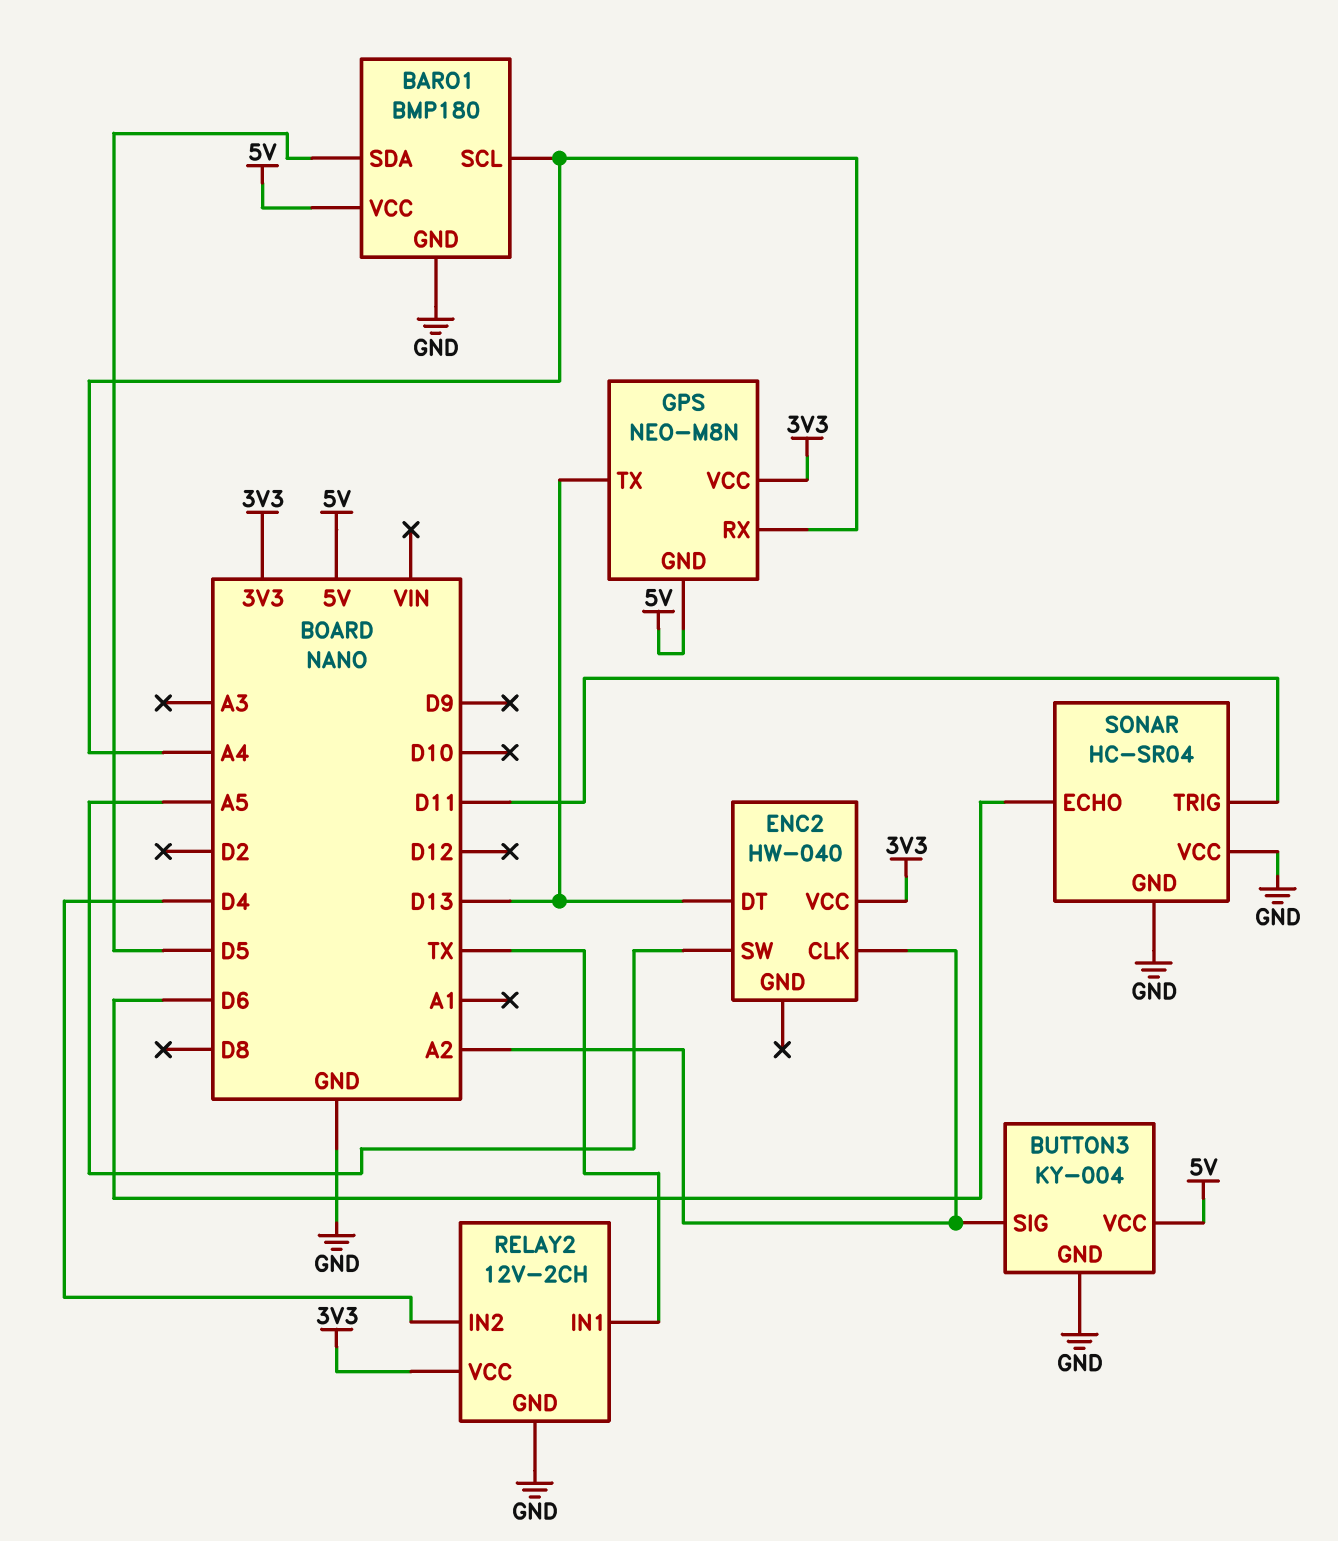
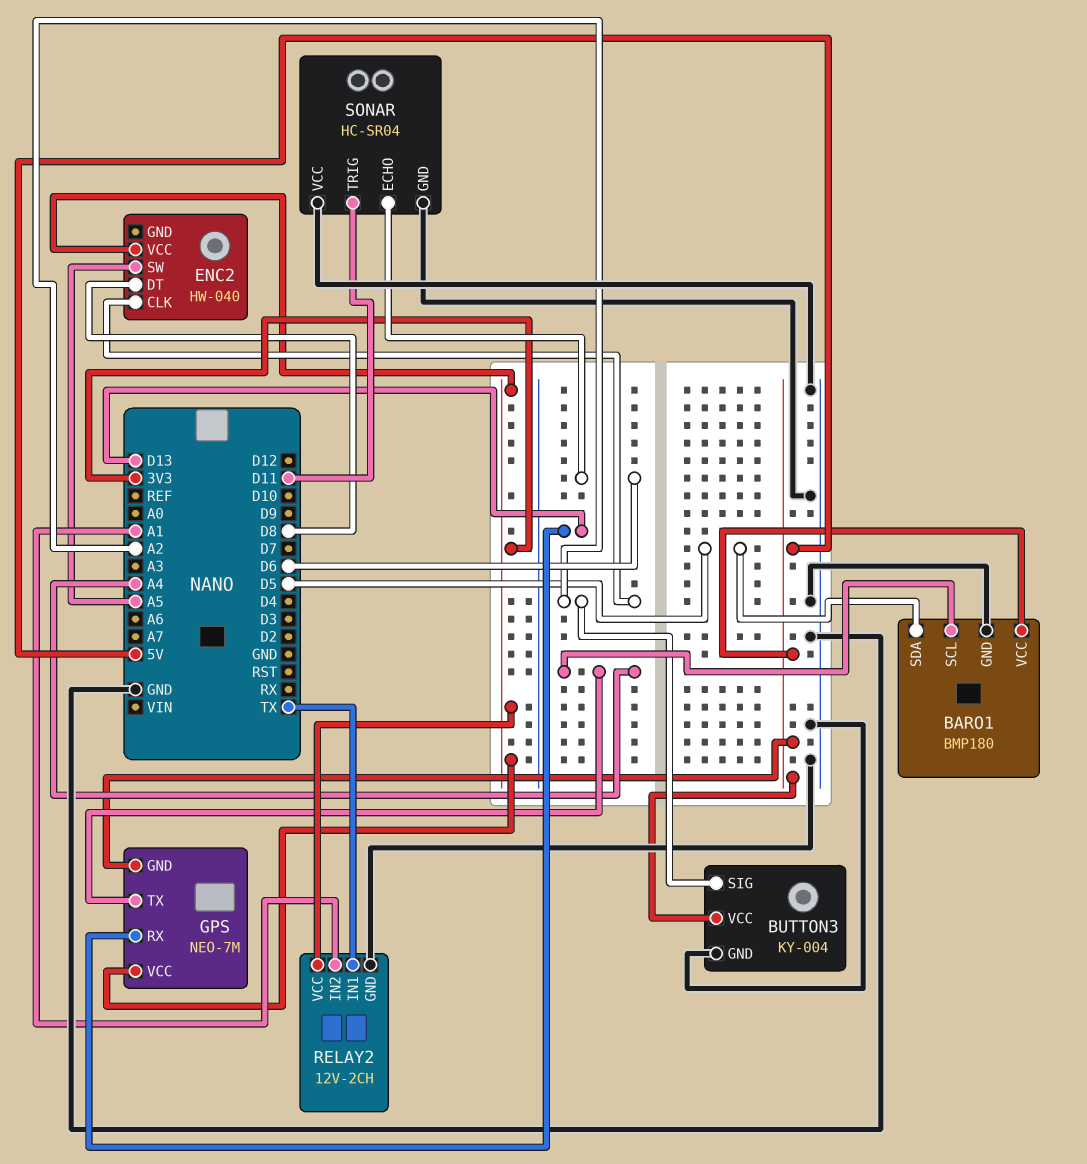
ENC2 pin DT: D13 -> D8
GPS: NEO-M8N -> NEO-7M
GPS pin RX: A4 -> D13
GPS pin TX: D13 -> A4
RELAY2 pin IN2: D4 -> A1

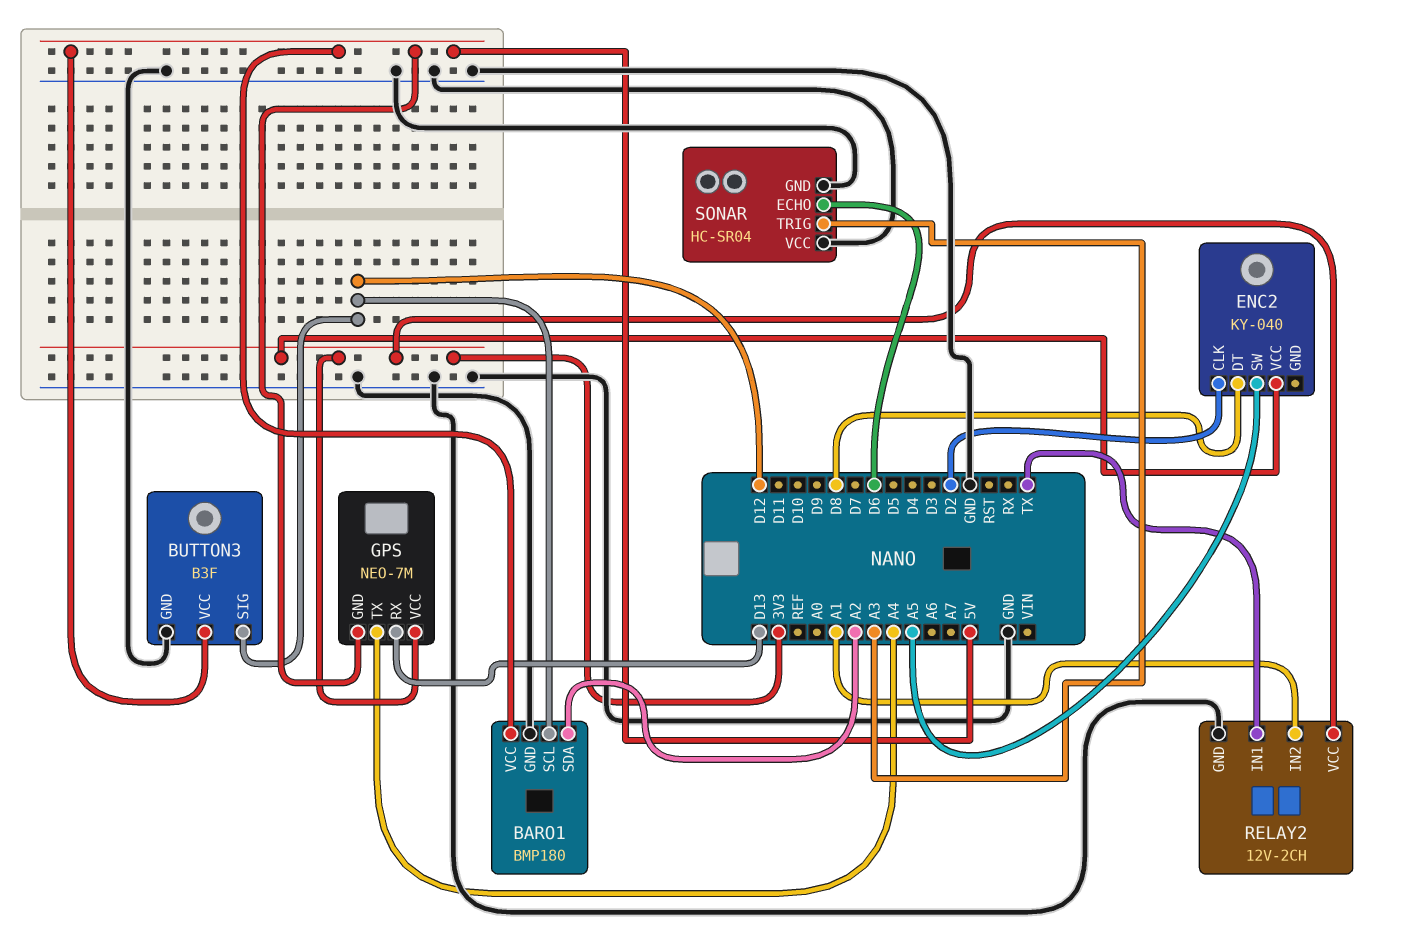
BARO1 pin SCL: A4 -> D12
BARO1 pin SDA: D5 -> A2
BUTTON3: KY-004 -> B3F
BUTTON3 pin SIG: A2 -> D12
ENC2: HW-040 -> KY-040
ENC2 pin CLK: A2 -> D2
SONAR pin TRIG: D11 -> A3

